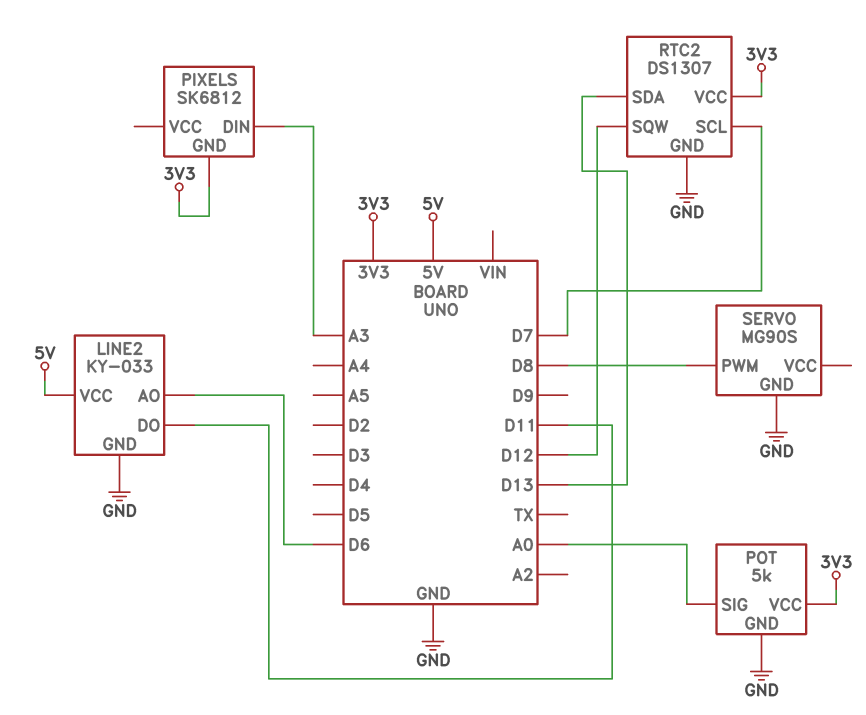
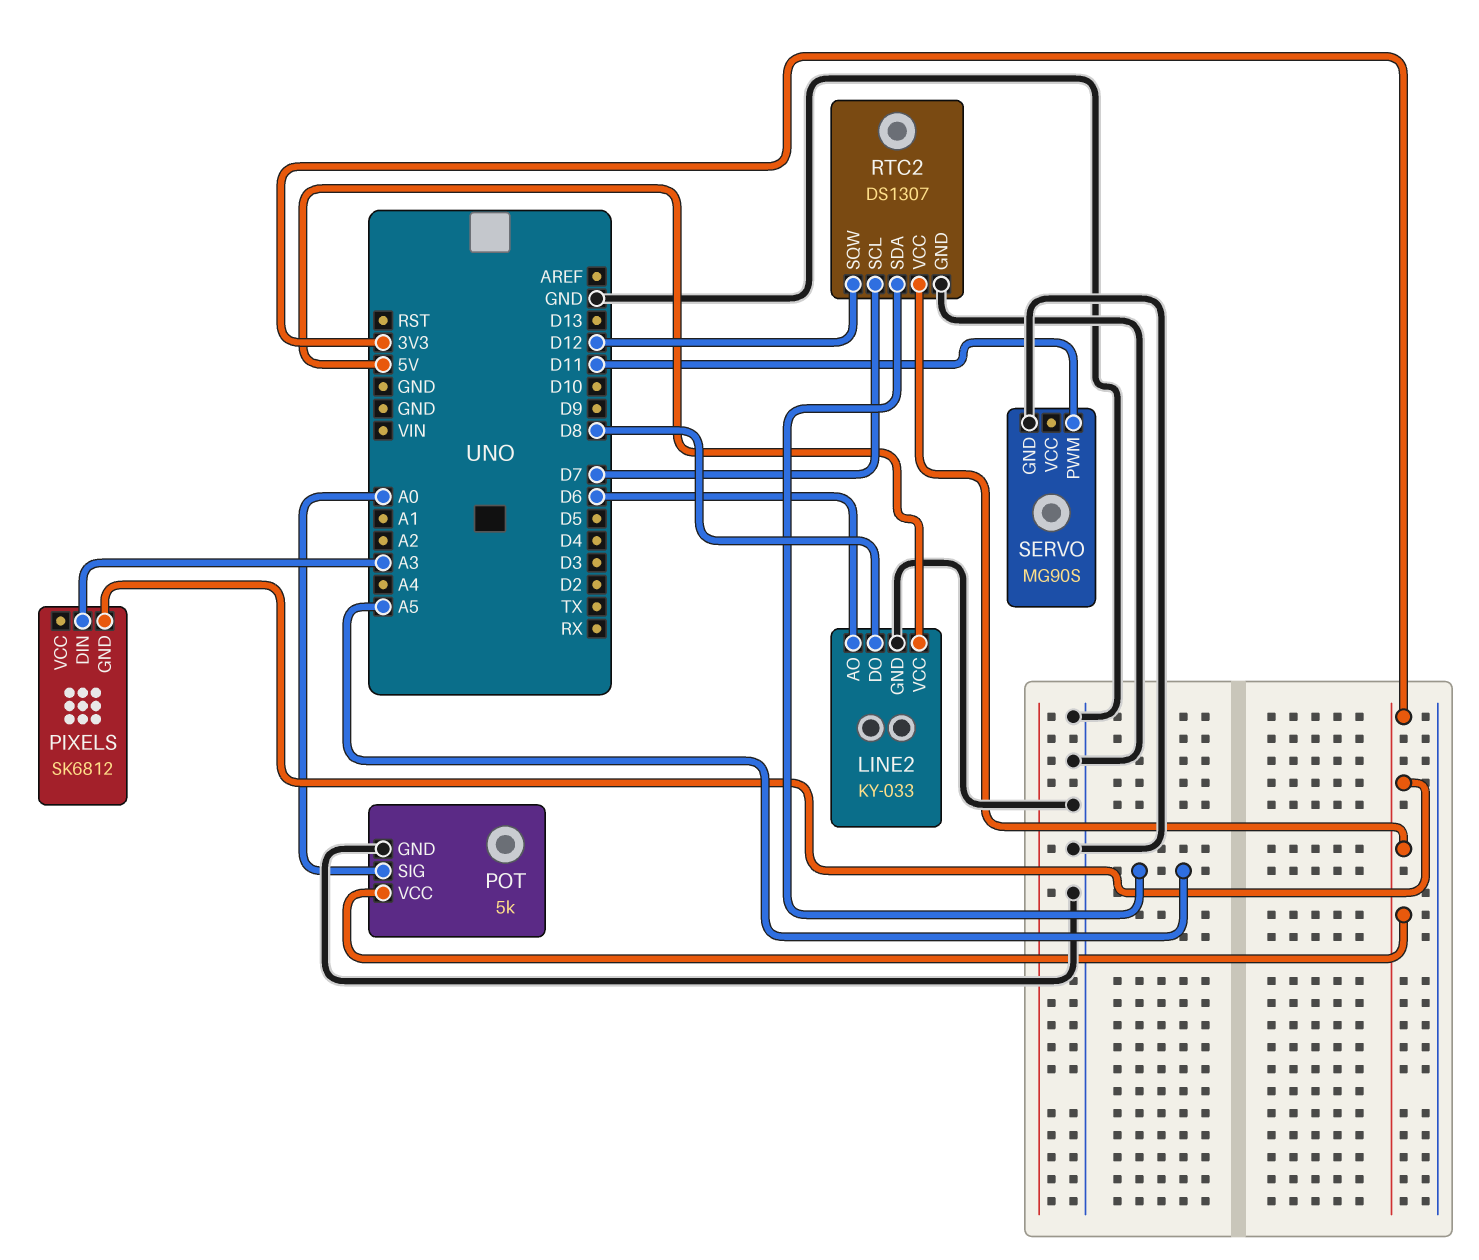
LINE2 pin DO: D11 -> D8
RTC2 pin SDA: D13 -> A5
SERVO pin PWM: D8 -> D11

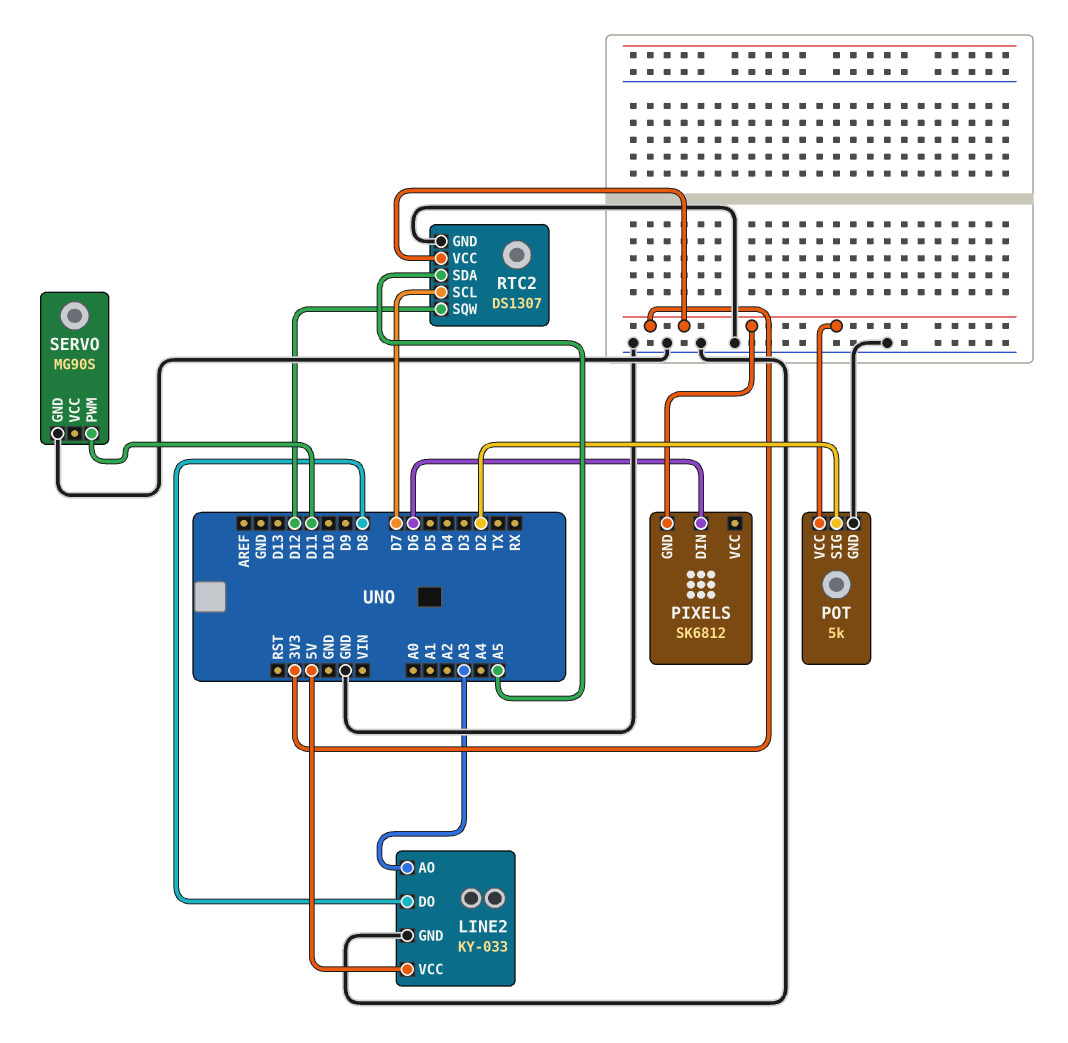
LINE2 pin AO: D6 -> A3
PIXELS pin DIN: A3 -> D6
POT pin SIG: A0 -> D2

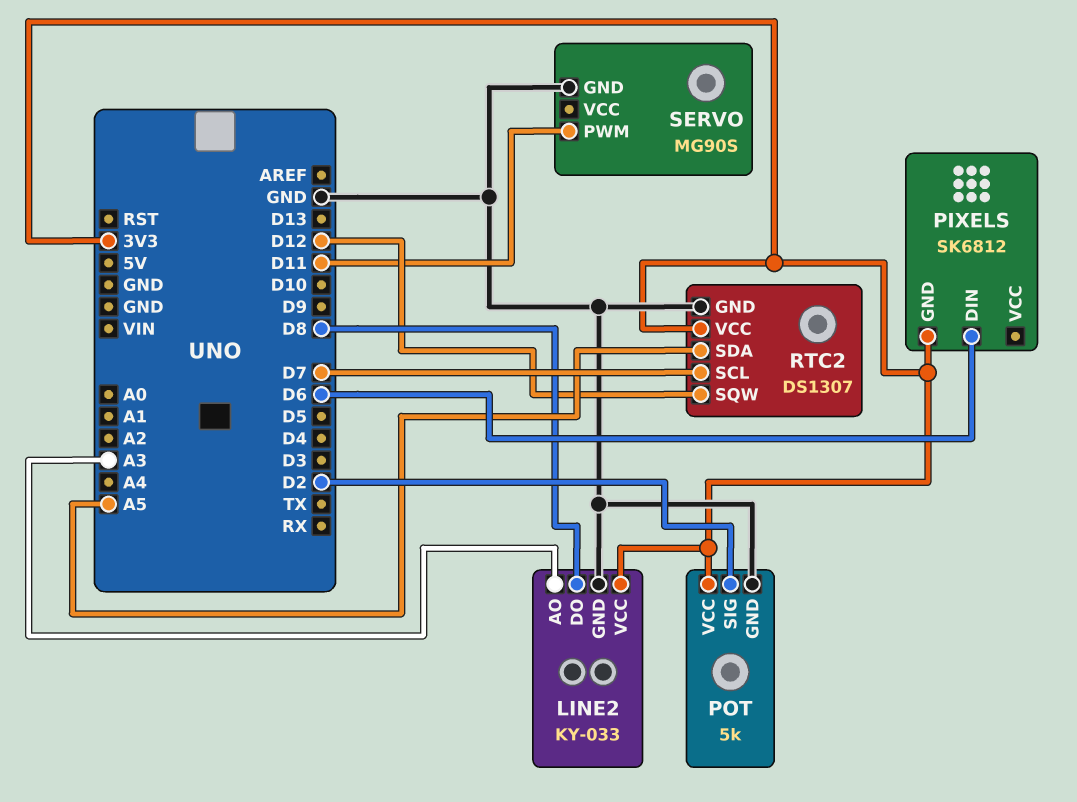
LINE2 pin VCC: 5V -> 3V3

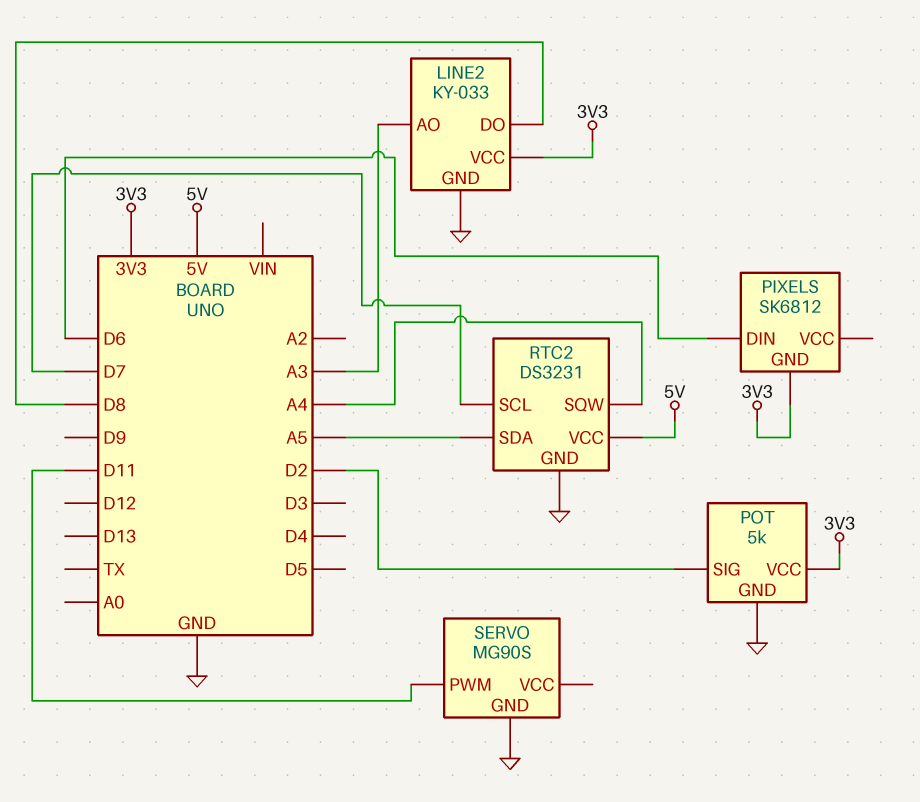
RTC2: DS1307 -> DS3231
RTC2 pin SQW: D12 -> A4
RTC2 pin VCC: 3V3 -> 5V

